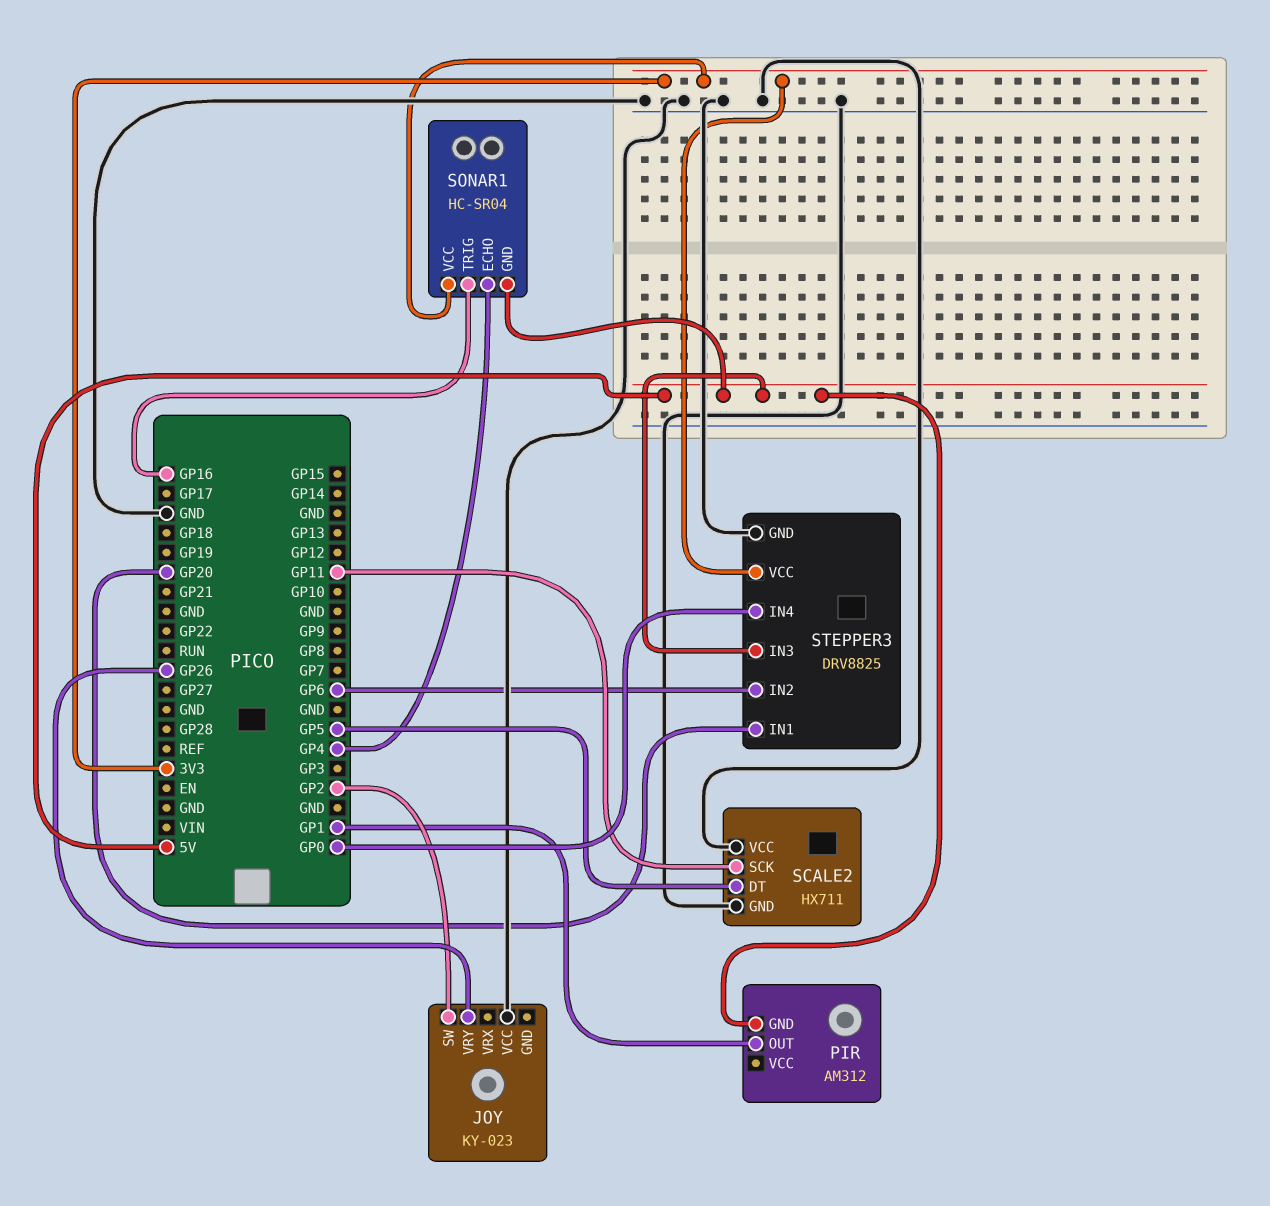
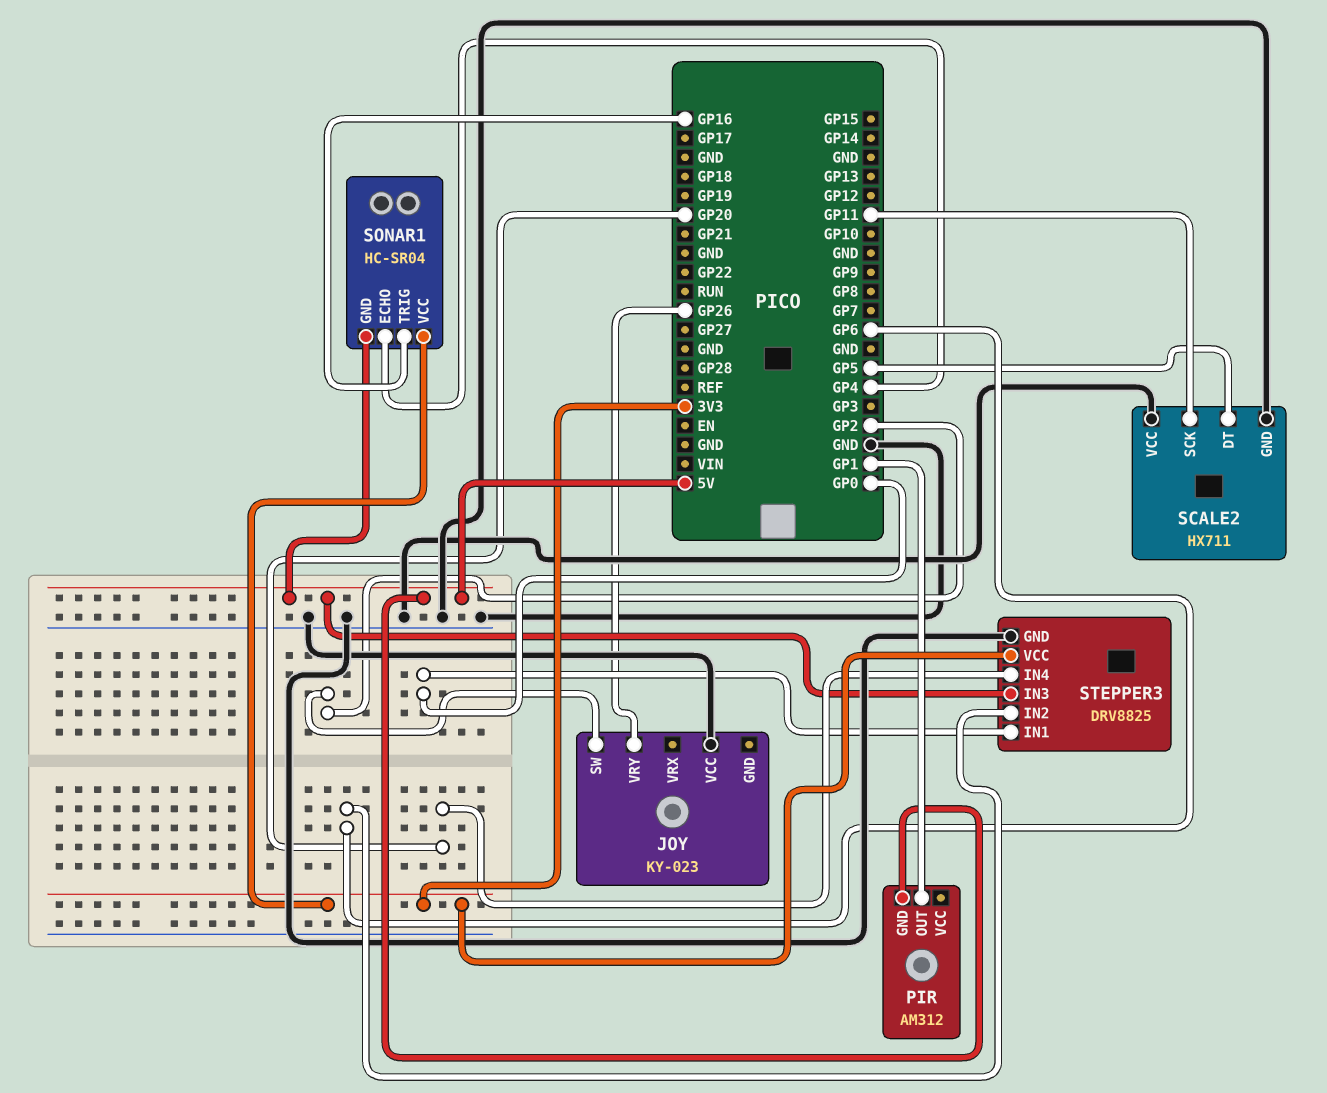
STEPPER3 pin IN1: GP20 -> GP0
STEPPER3 pin IN4: GP0 -> GP20

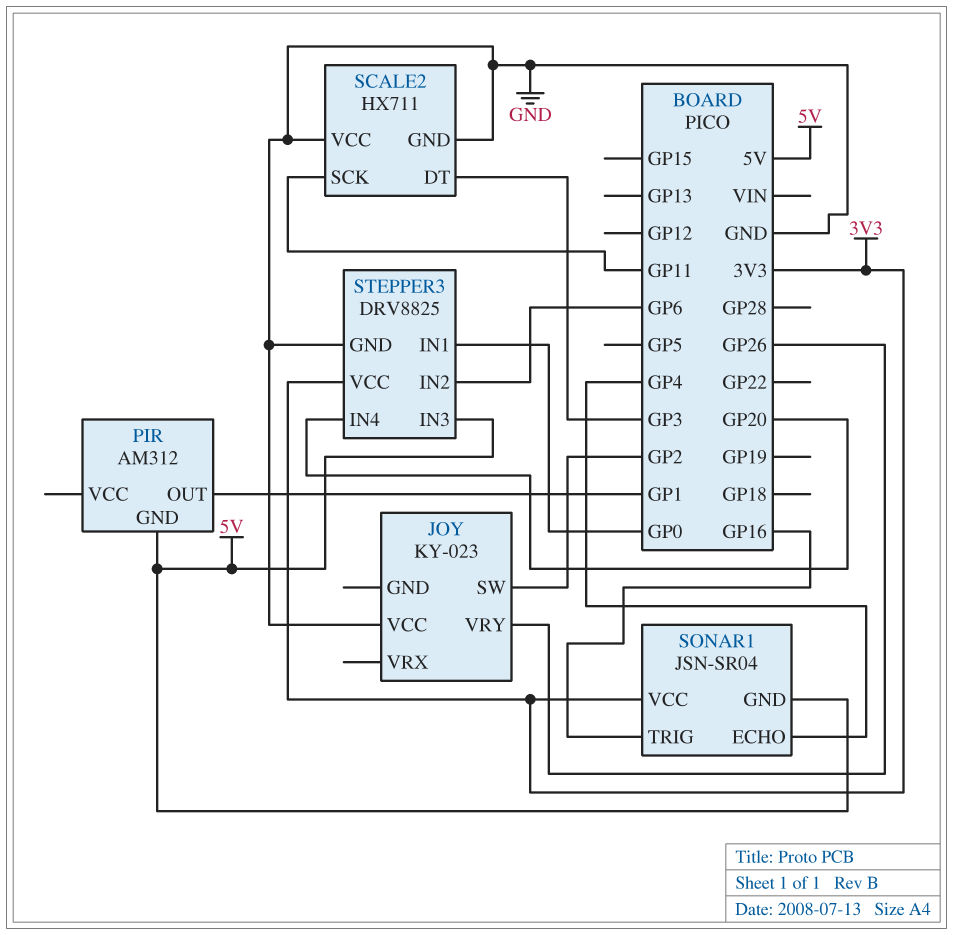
SCALE2 pin DT: GP5 -> GP3
SONAR1: HC-SR04 -> JSN-SR04

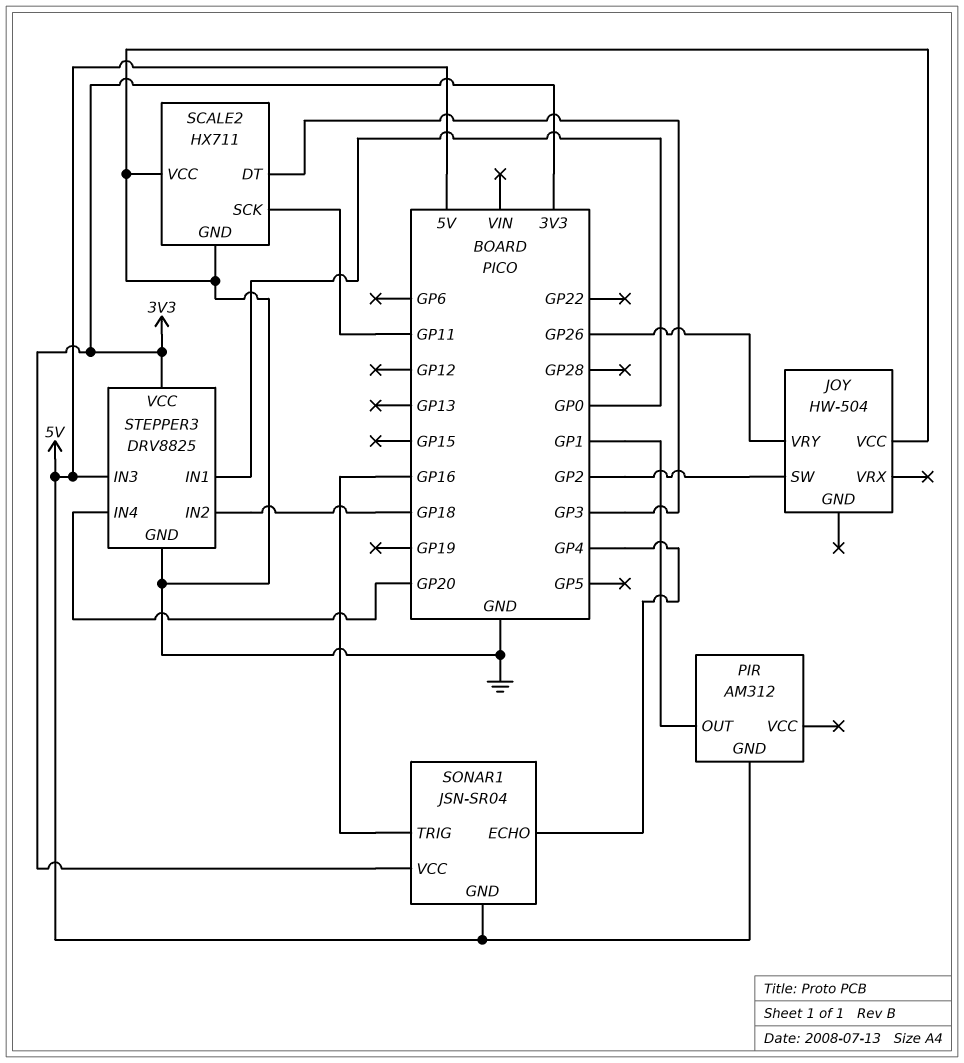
JOY: KY-023 -> HW-504
STEPPER3 pin IN2: GP6 -> GP18

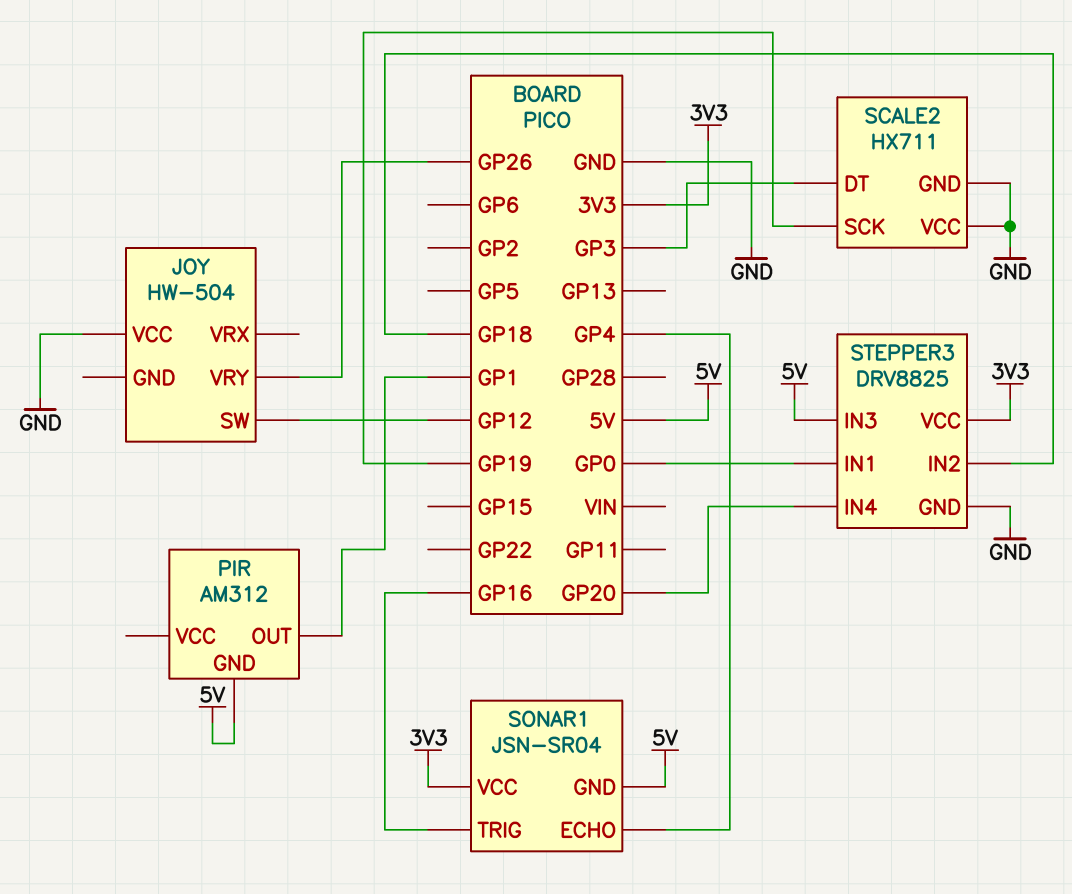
JOY pin SW: GP2 -> GP12
SCALE2 pin SCK: GP11 -> GP19

